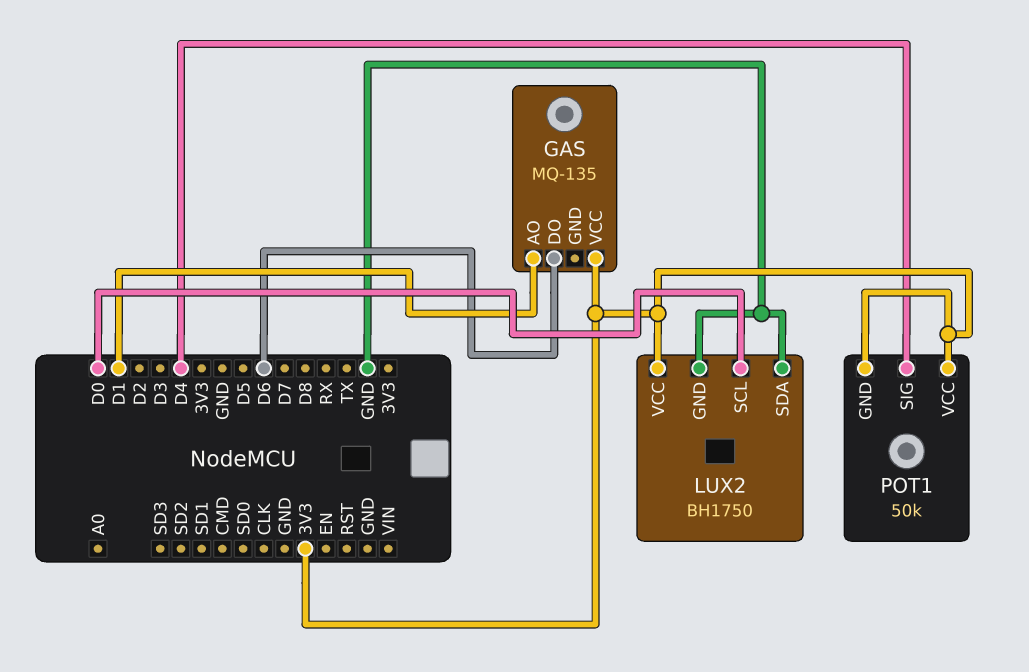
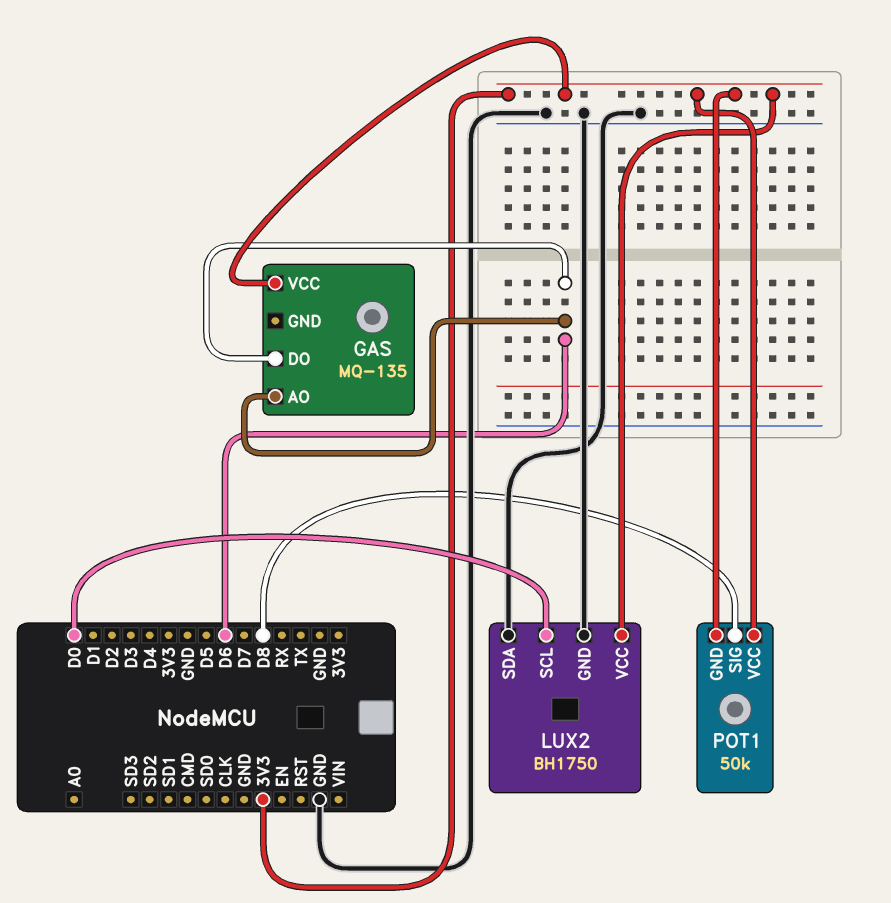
GAS pin AO: D1 -> D6
POT1 pin SIG: D4 -> D8

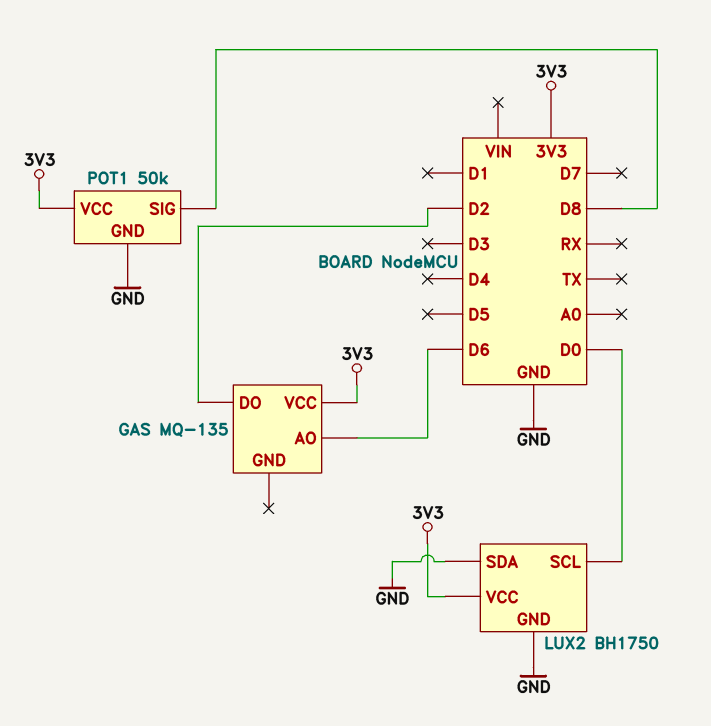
GAS pin DO: D6 -> D2
POT1 pin GND: 3V3 -> GND

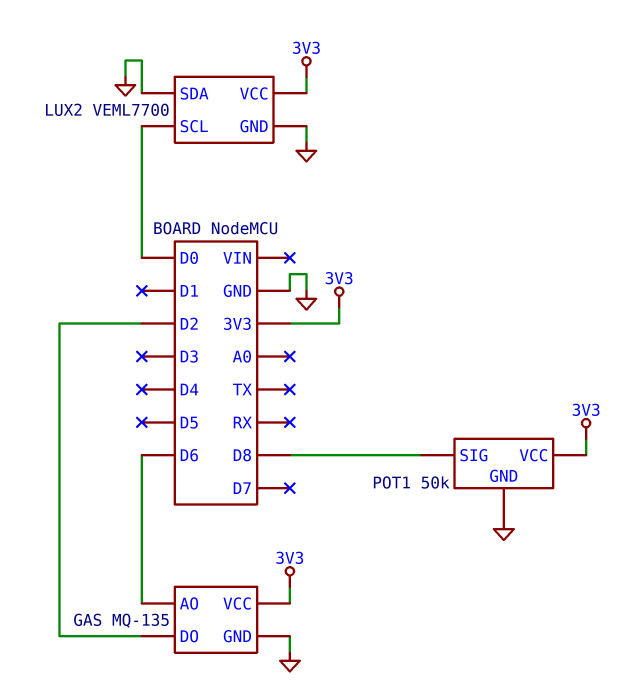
GAS pin GND: none -> GND
LUX2: BH1750 -> VEML7700

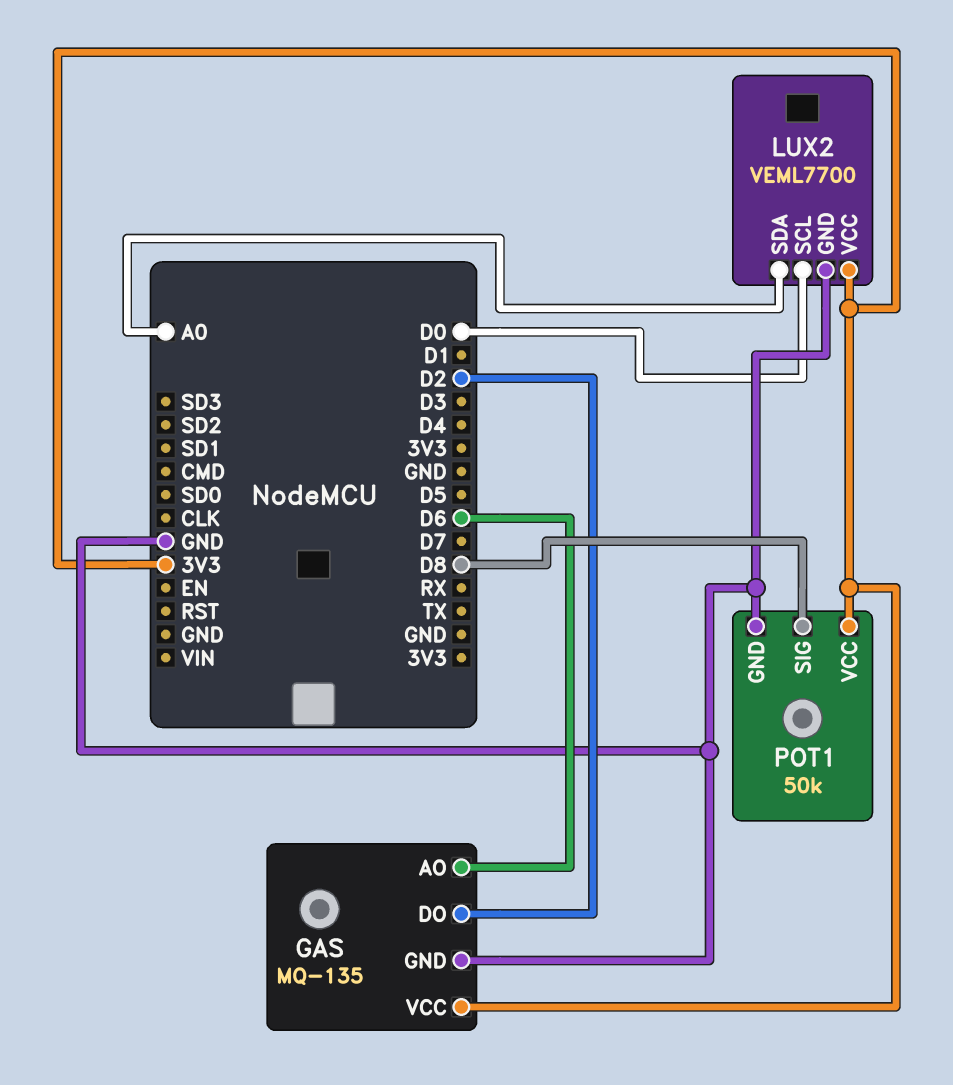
LUX2 pin SDA: GND -> A0

